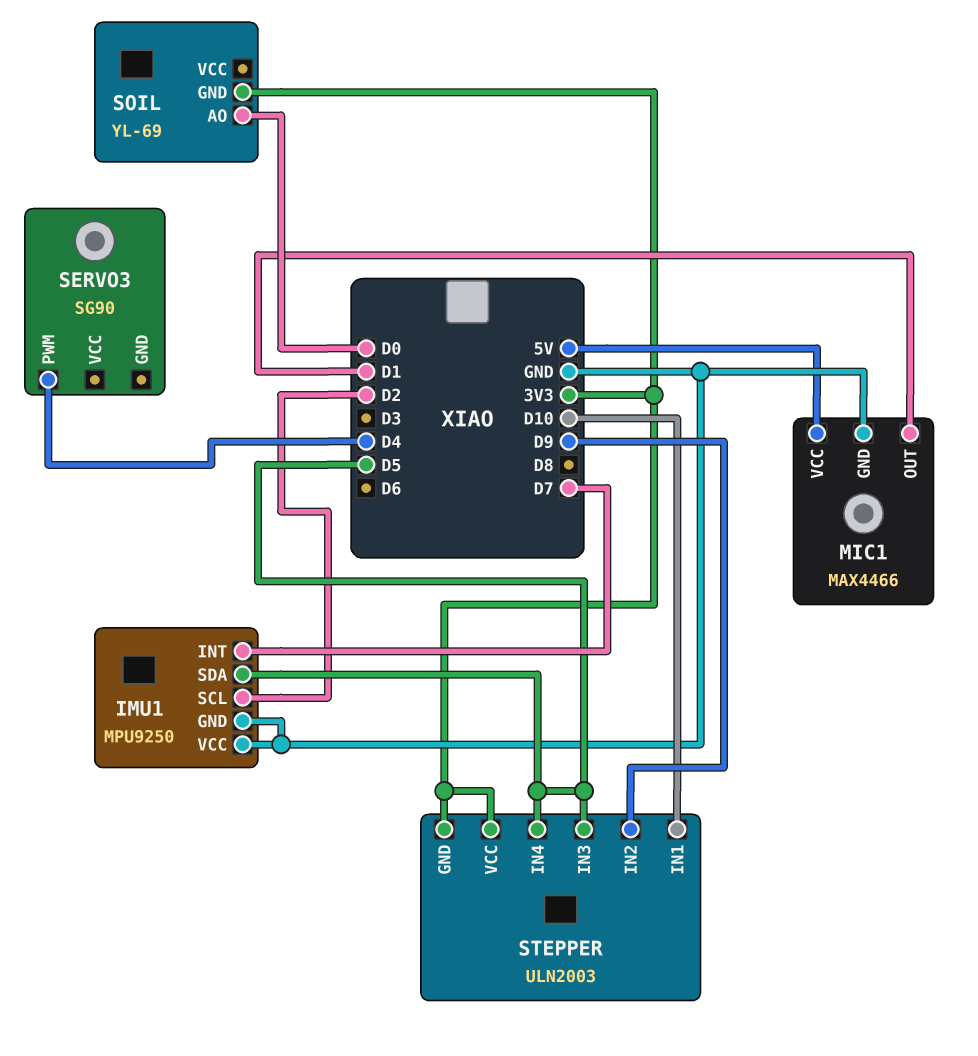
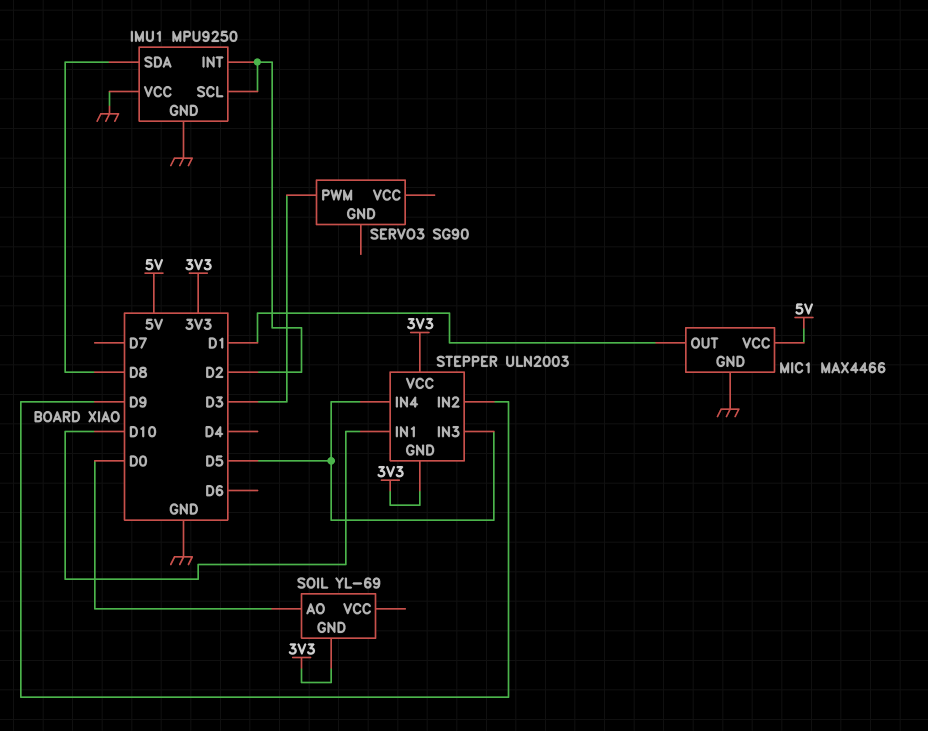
IMU1 pin INT: D7 -> D2
IMU1 pin SDA: D5 -> D8
SERVO3 pin PWM: D4 -> D3

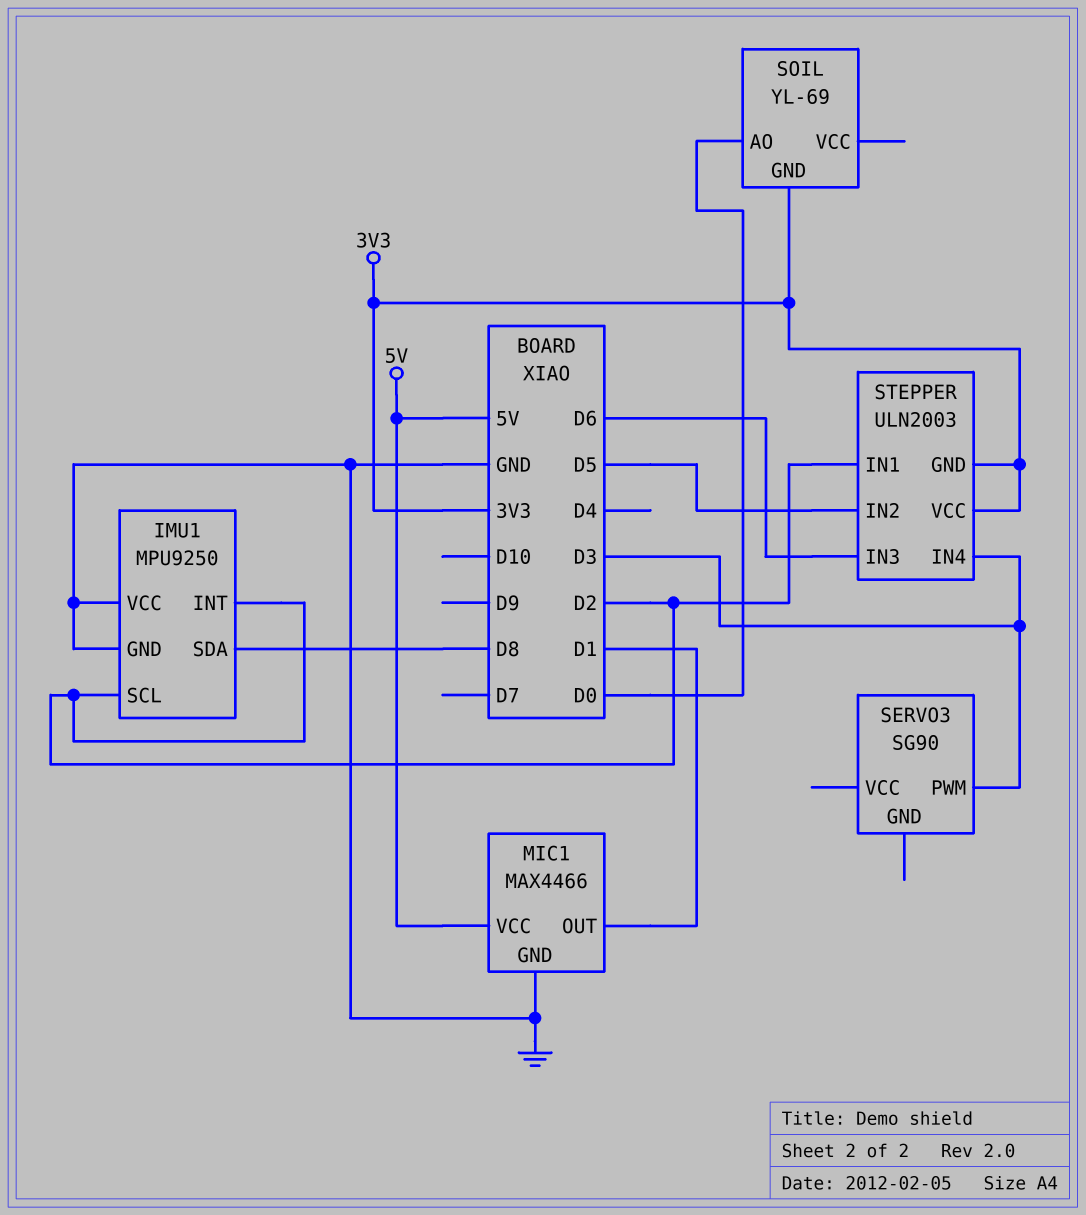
STEPPER pin IN1: D10 -> D2
STEPPER pin IN2: D9 -> D5
STEPPER pin IN3: D5 -> D6
STEPPER pin IN4: D5 -> D3

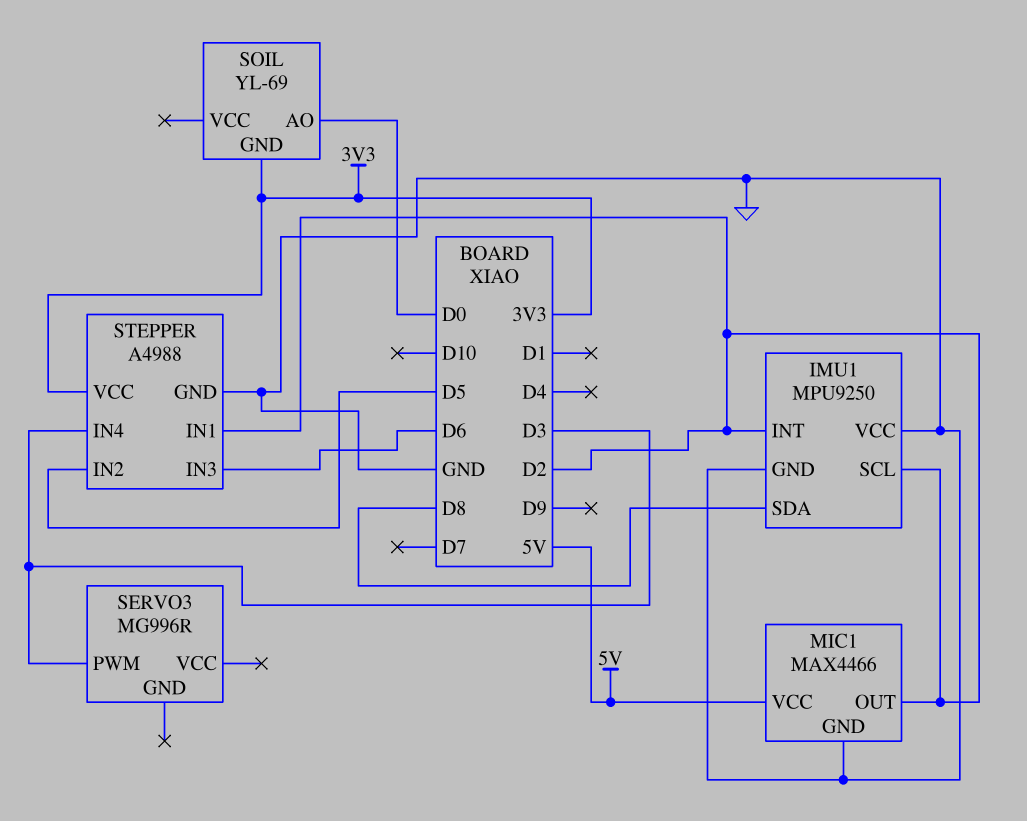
MIC1 pin OUT: D1 -> D2
SERVO3: SG90 -> MG996R
STEPPER: ULN2003 -> A4988
STEPPER pin GND: 3V3 -> GND

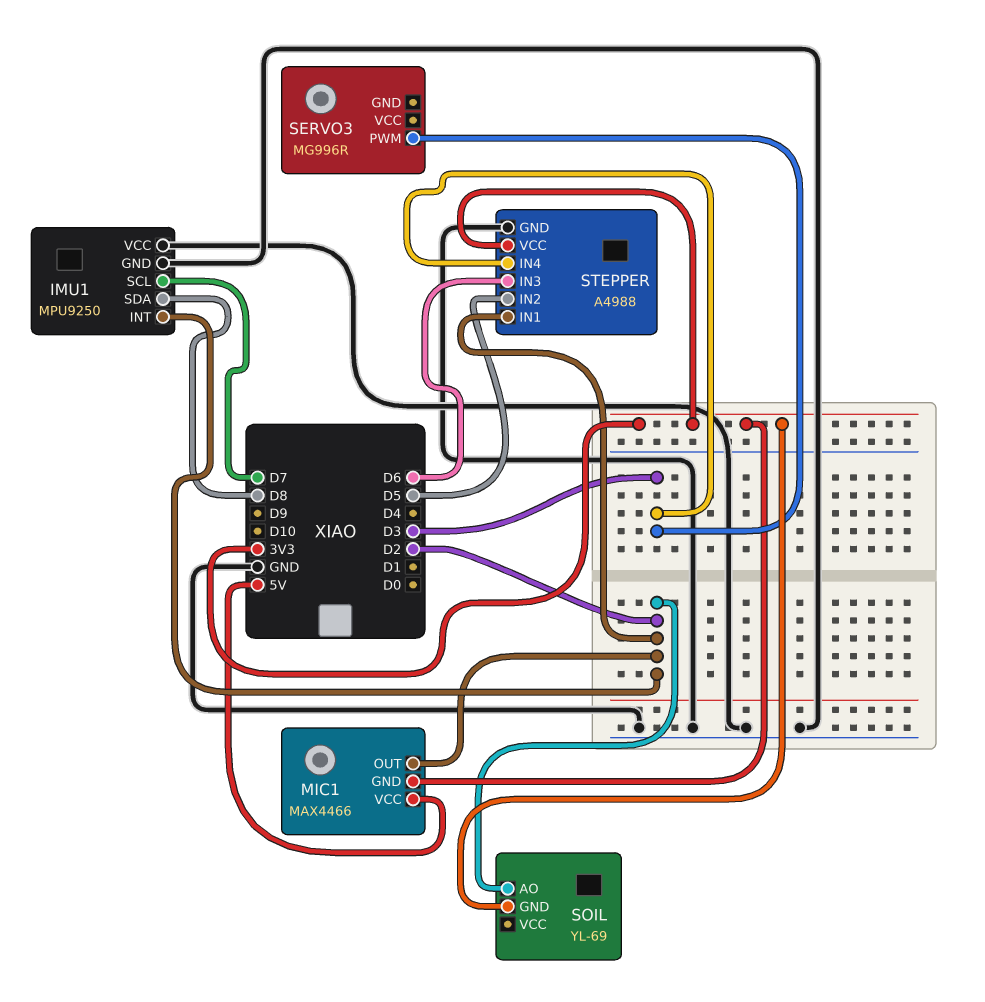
IMU1 pin SCL: D2 -> D7
MIC1 pin GND: GND -> 3V3
SOIL pin AO: D0 -> D2

